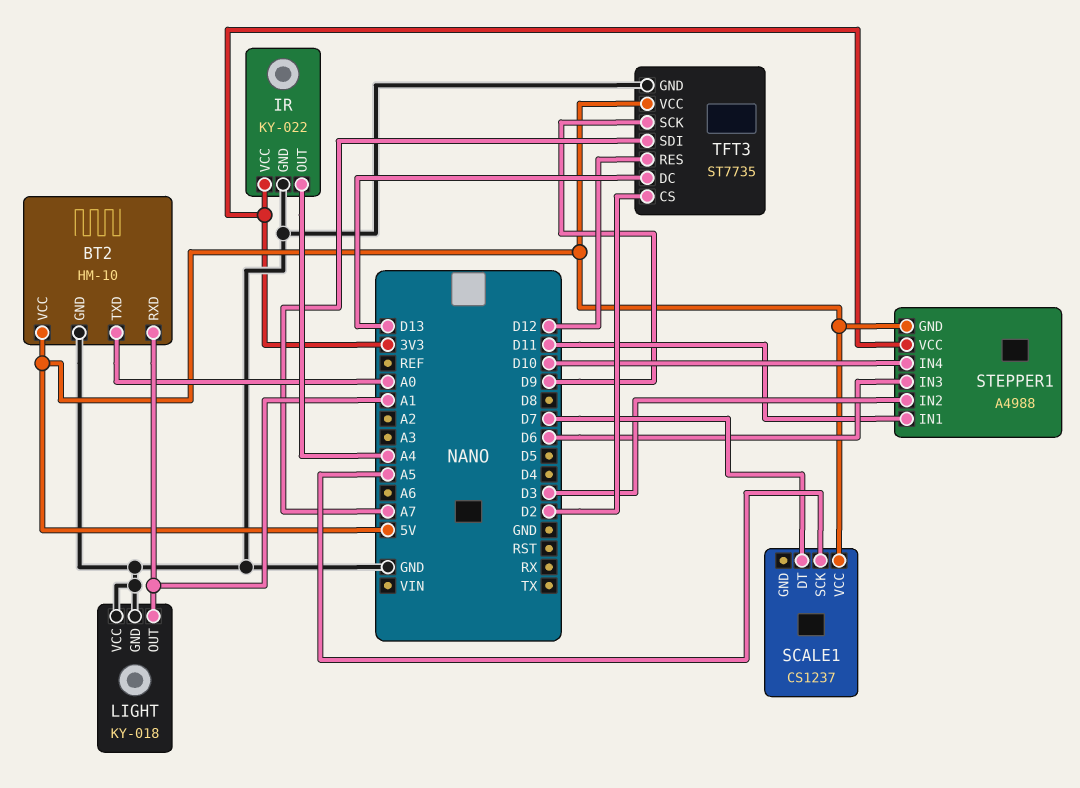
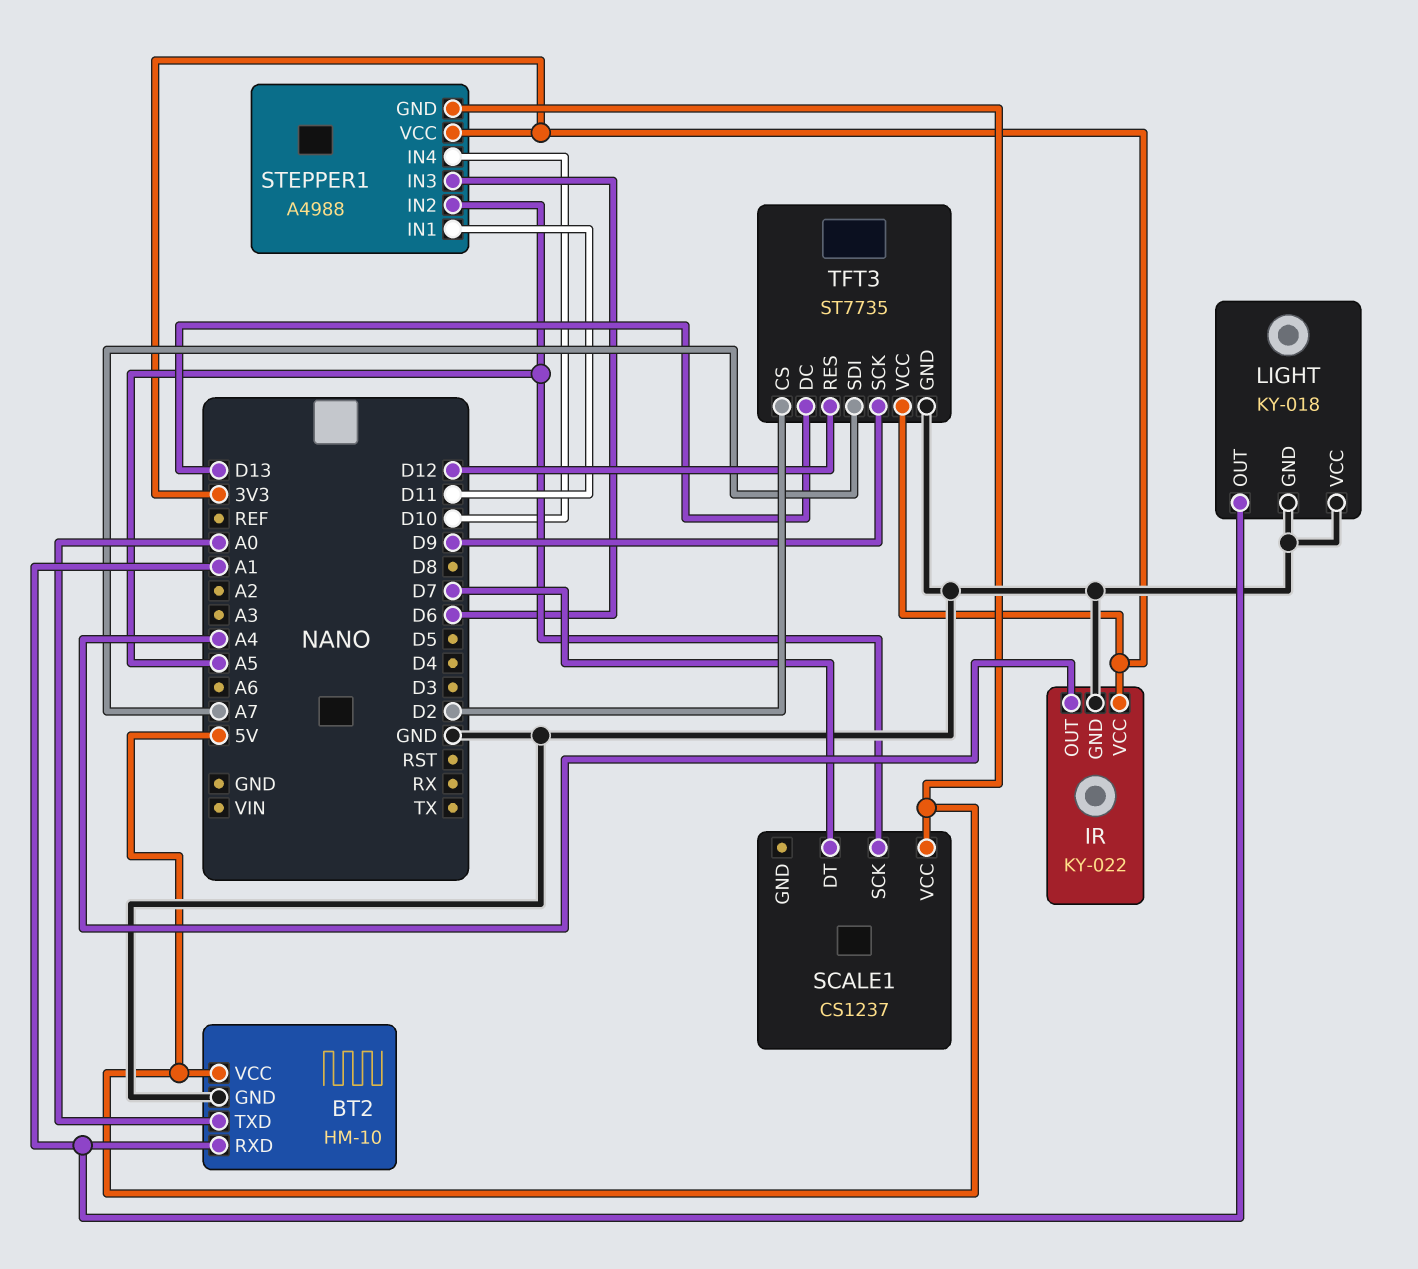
STEPPER1 pin IN2: D3 -> A5
TFT3 pin VCC: 5V -> 3V3

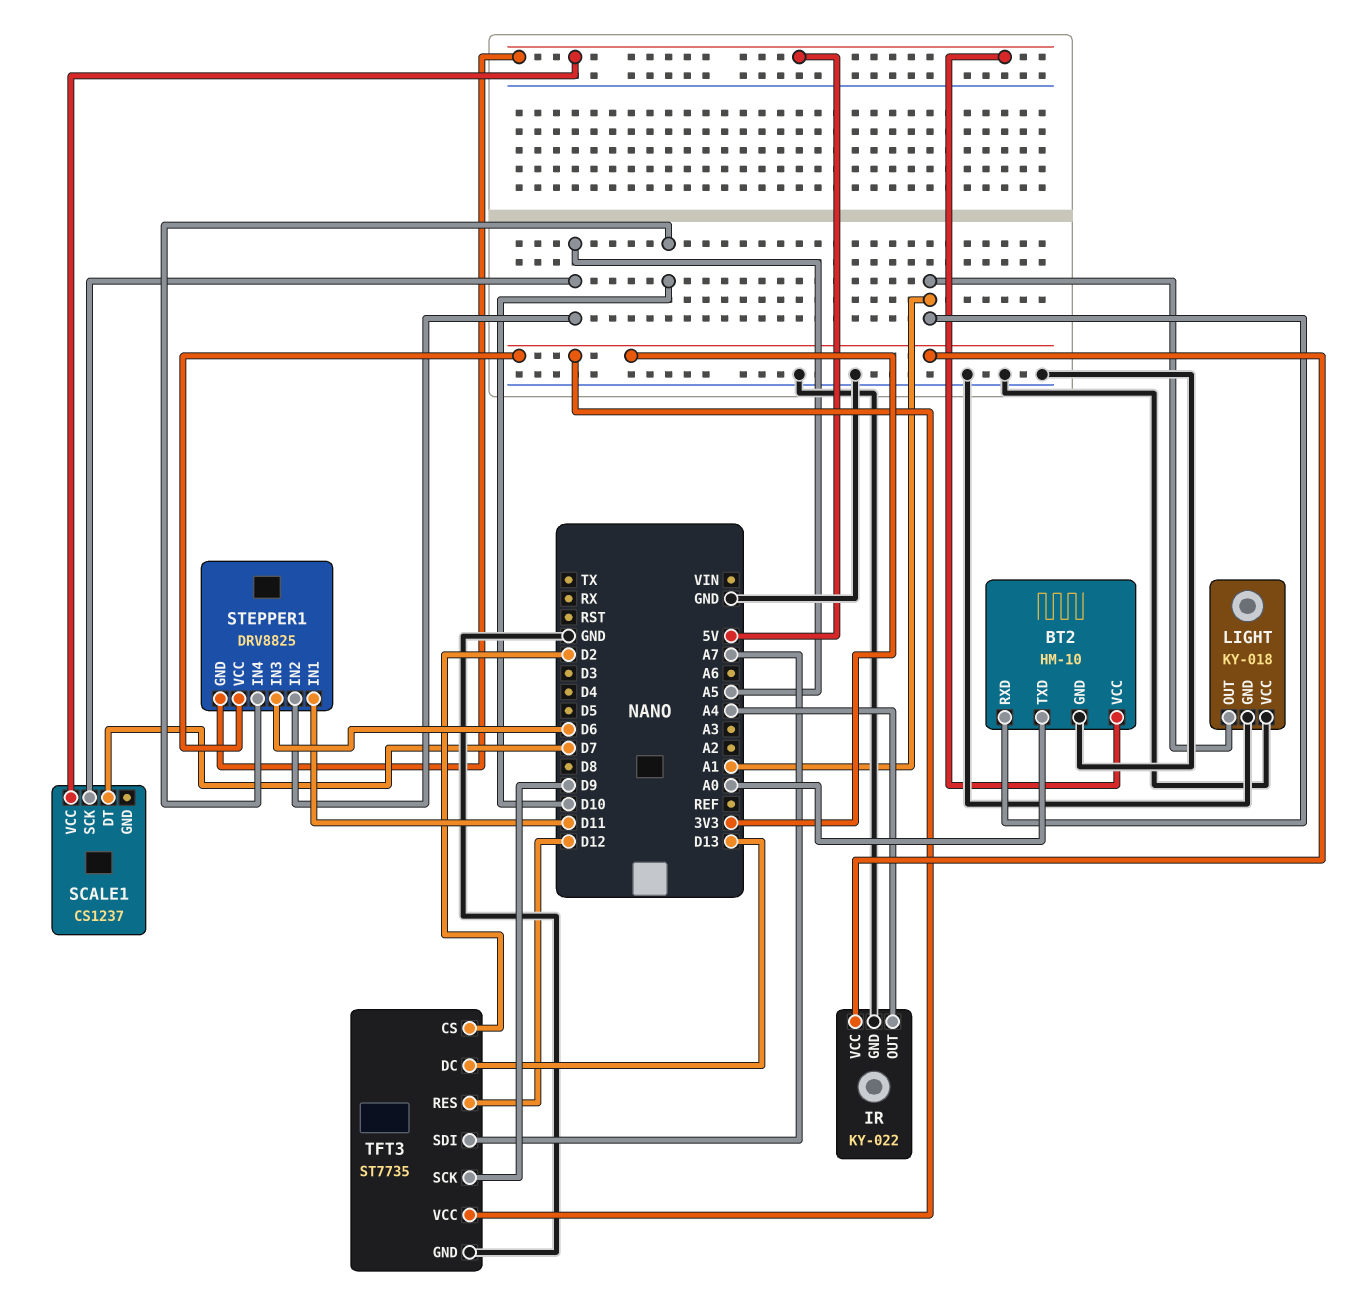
STEPPER1: A4988 -> DRV8825

